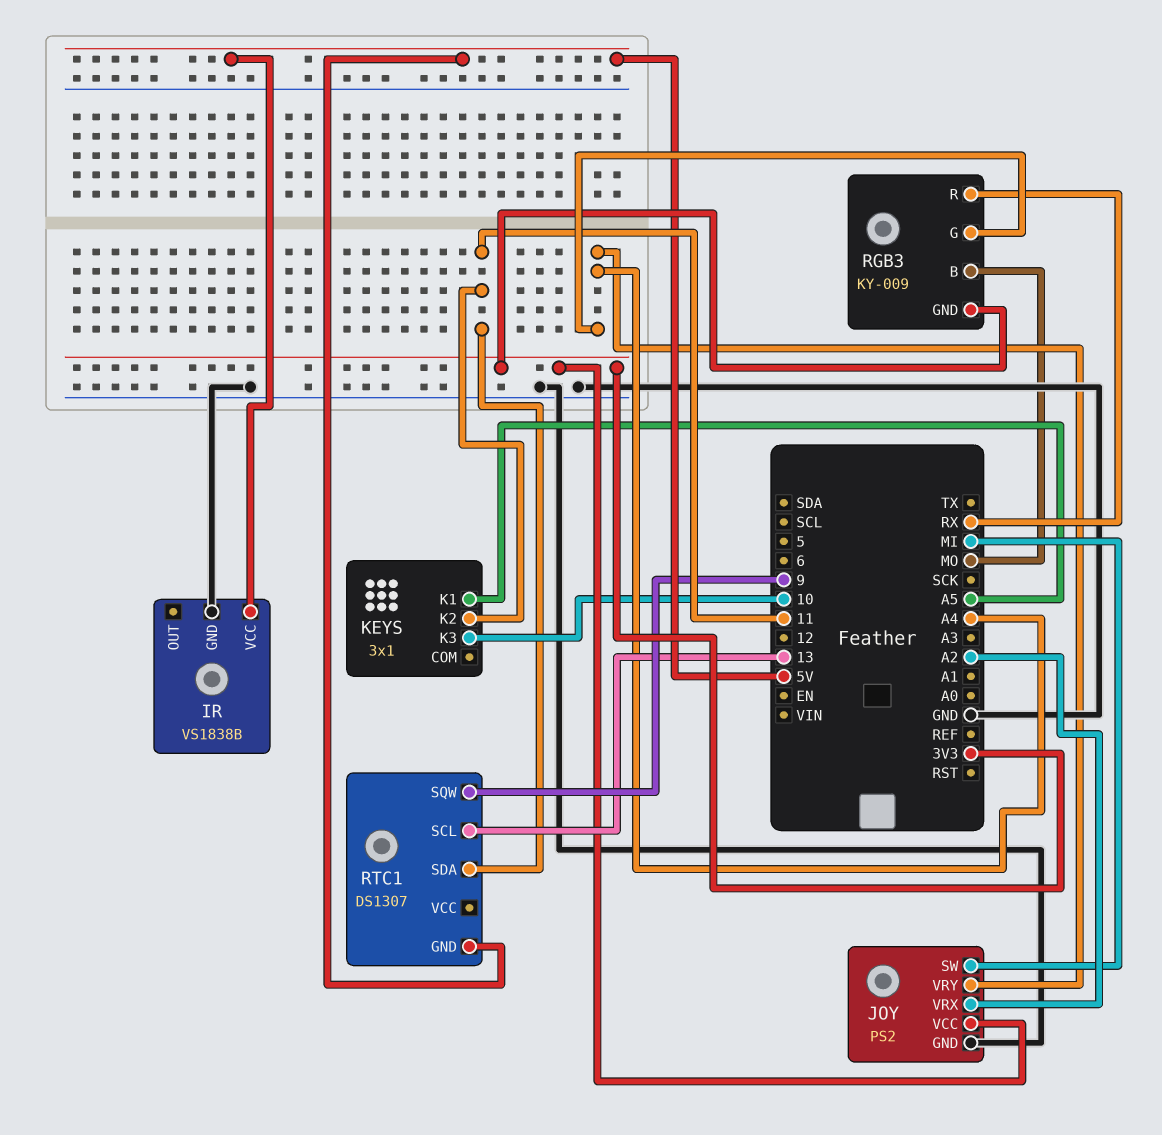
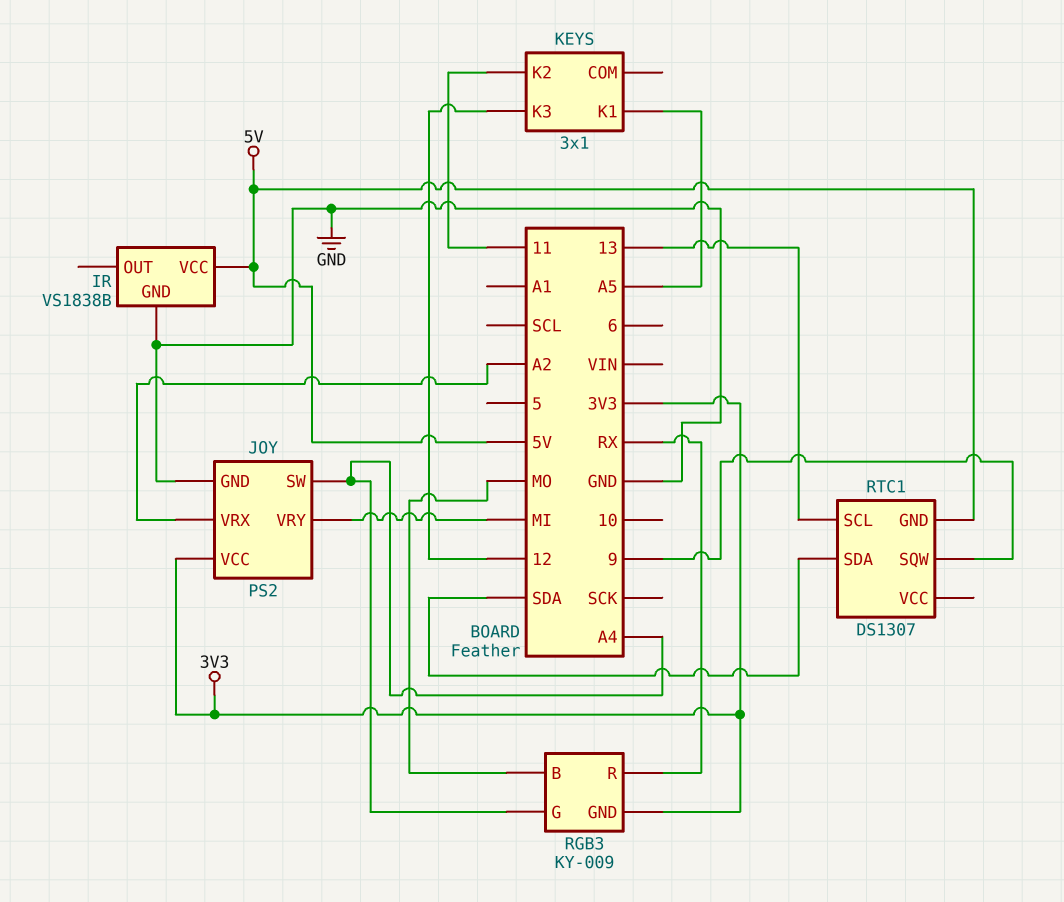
JOY pin SW: MI -> A4
JOY pin VRY: A4 -> MI
KEYS pin K3: 10 -> 12
RTC1 pin SDA: 11 -> SDA

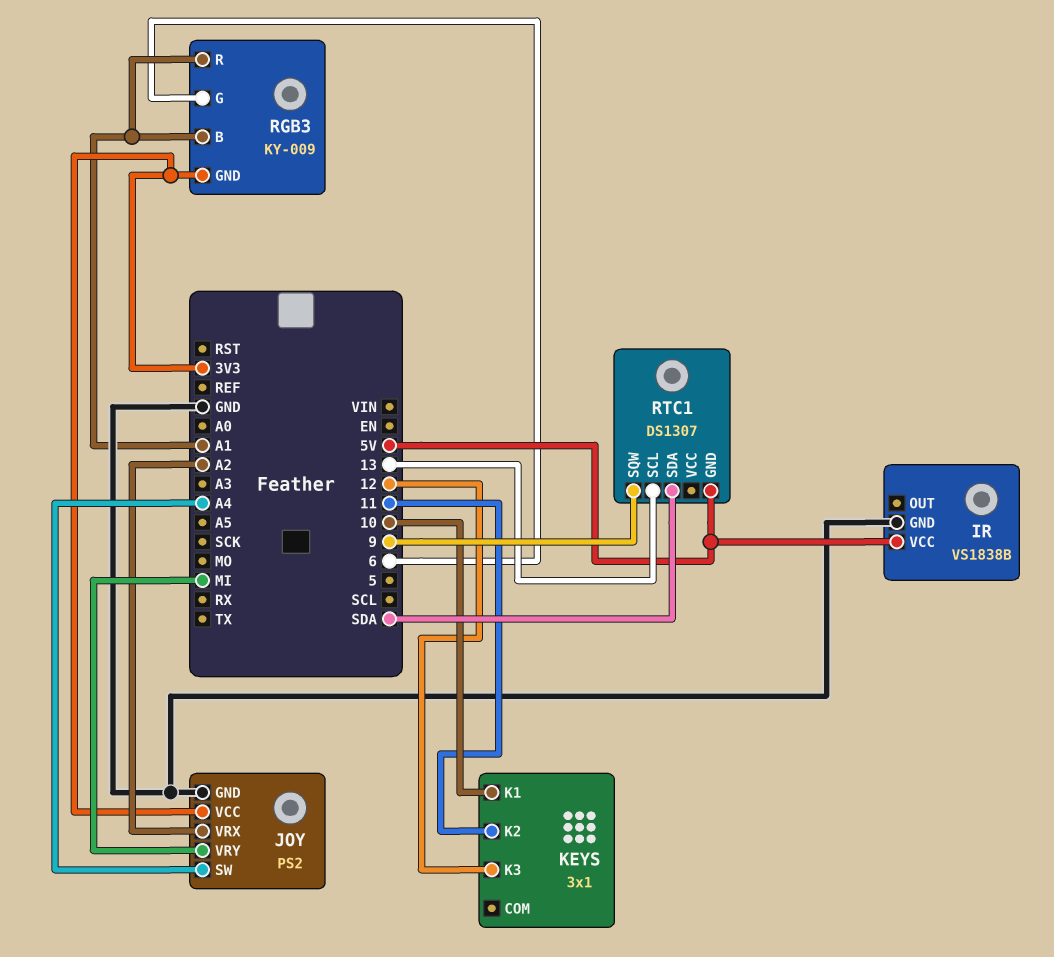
KEYS pin K1: A5 -> 10
RGB3 pin B: MO -> A1
RGB3 pin G: A4 -> 6
RGB3 pin R: RX -> A1

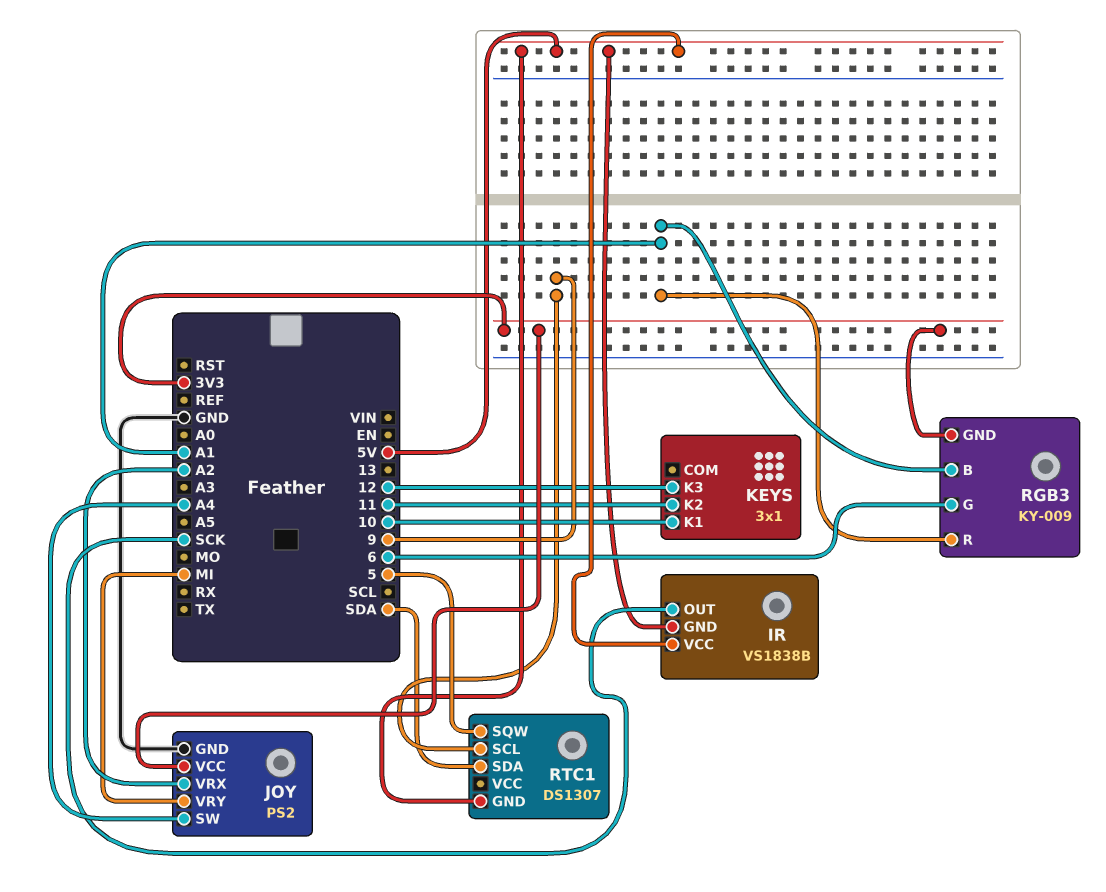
IR pin GND: GND -> 5V
IR pin OUT: none -> SCK
RTC1 pin SCL: 13 -> 9
RTC1 pin SQW: 9 -> 5

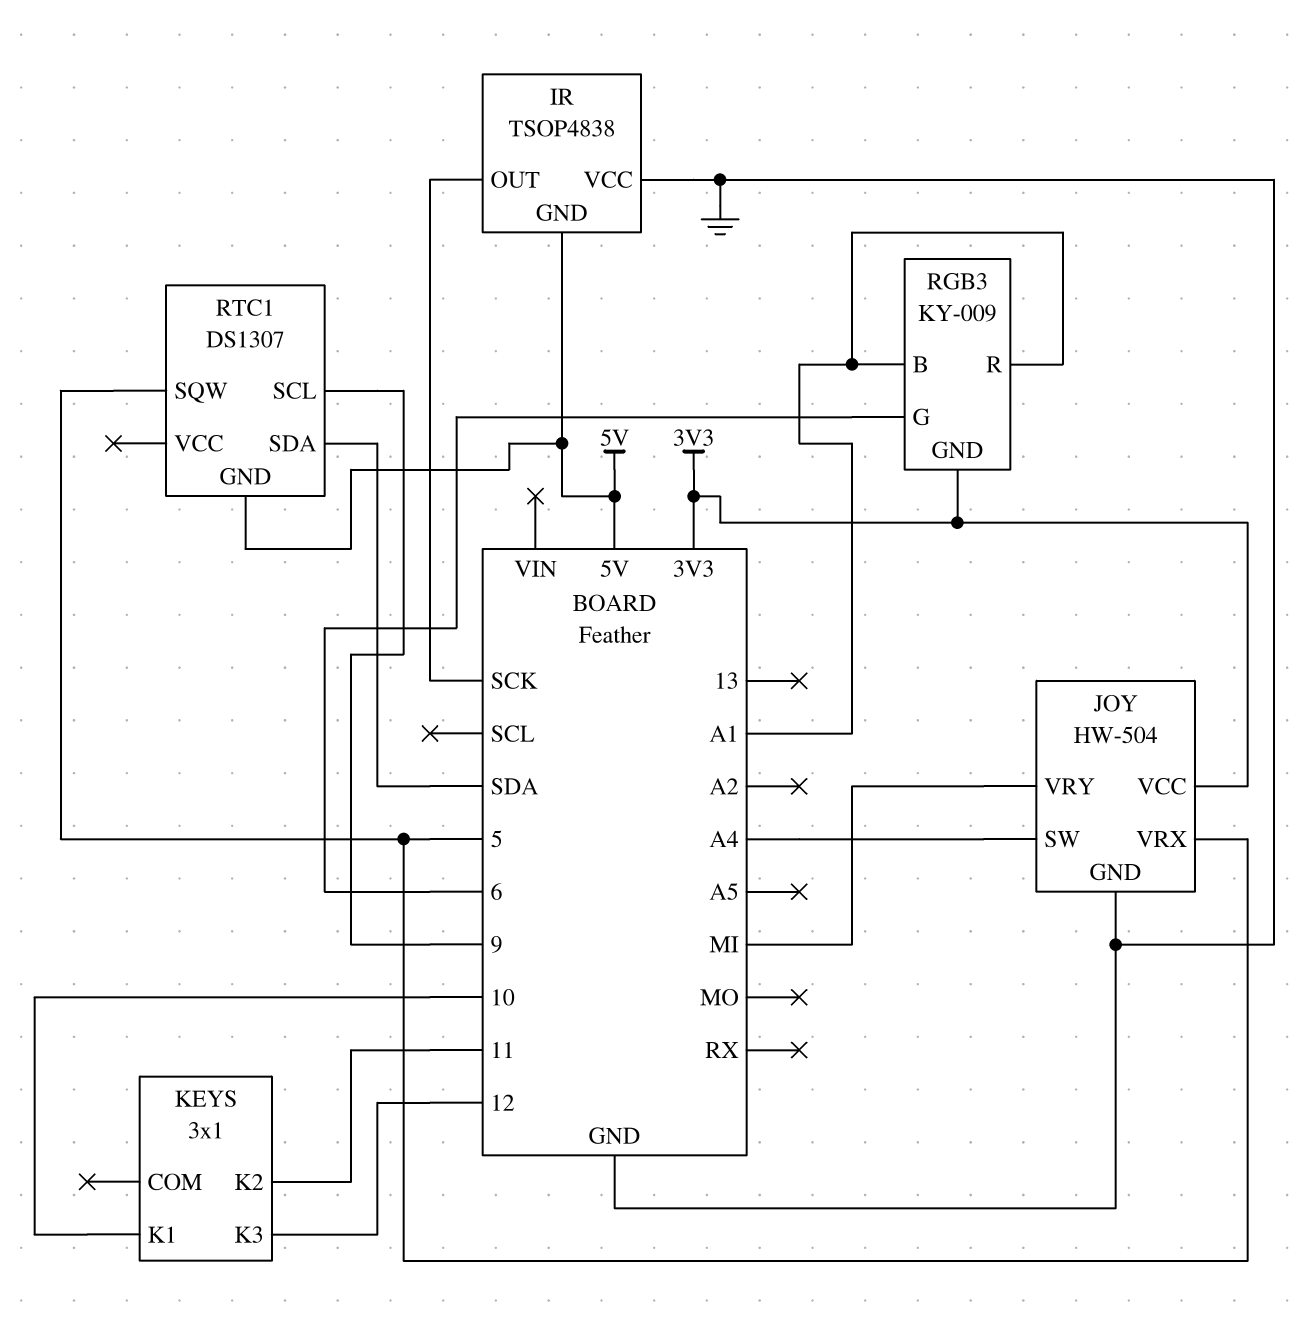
IR: VS1838B -> TSOP4838
IR pin VCC: 5V -> GND
JOY: PS2 -> HW-504
JOY pin VRX: A2 -> 5

